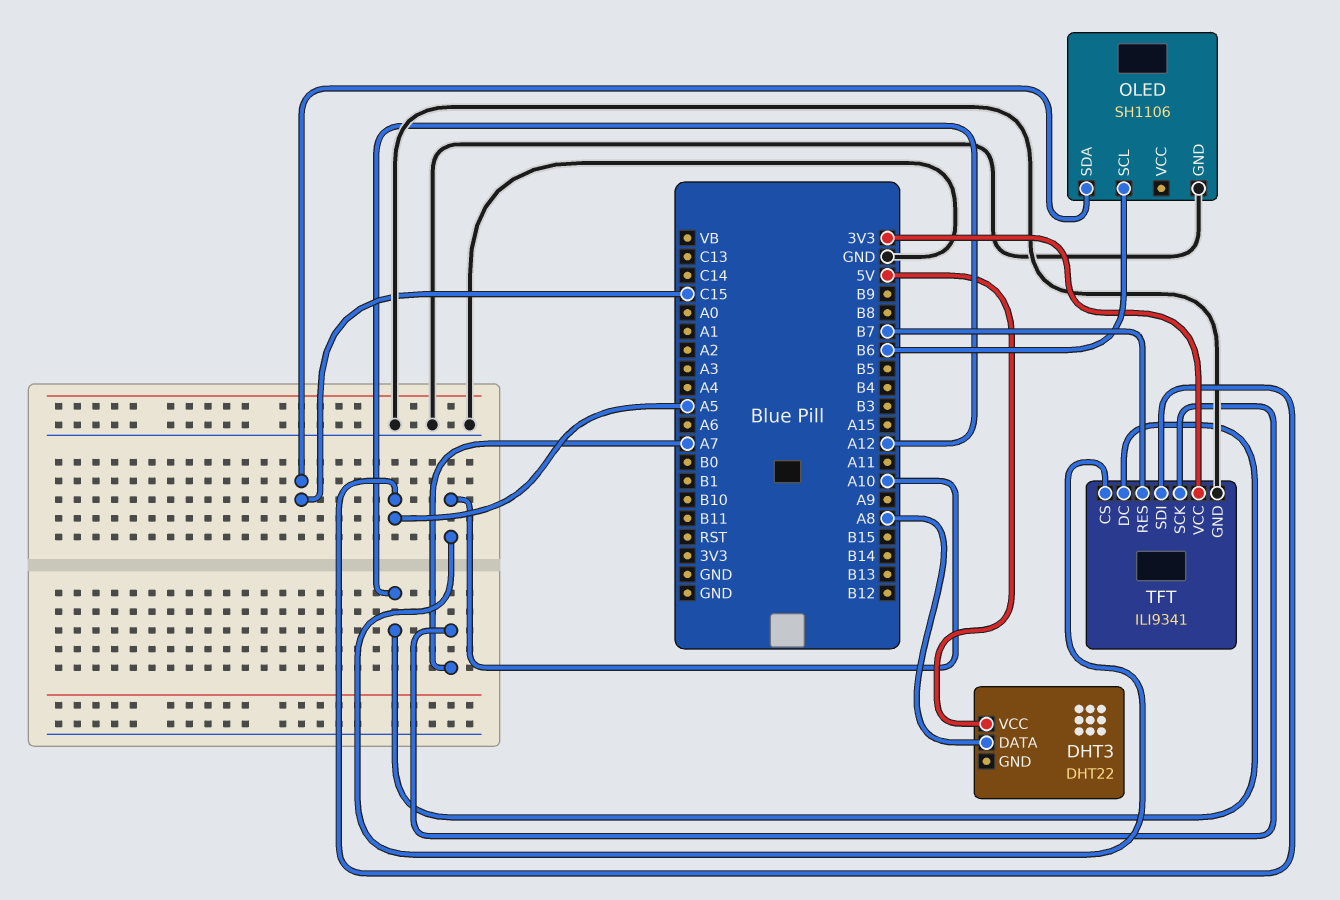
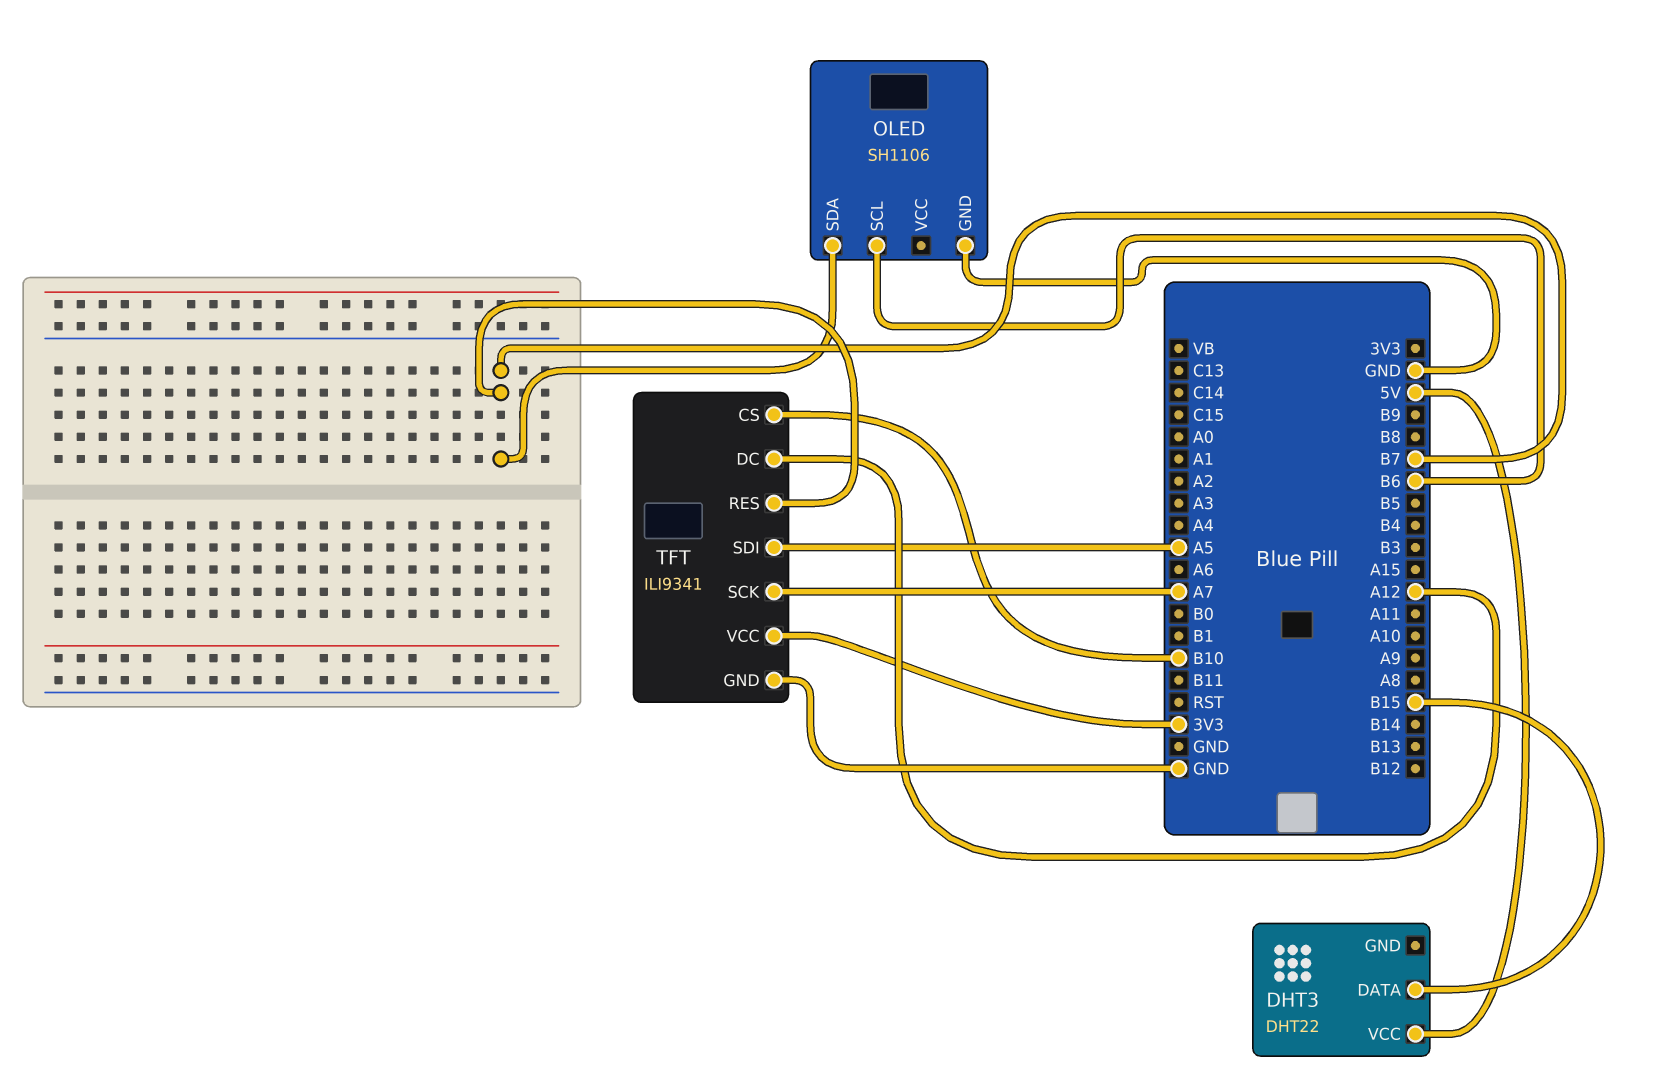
DHT3 pin DATA: A8 -> B15
OLED pin SDA: C15 -> B7
TFT pin CS: A10 -> B10

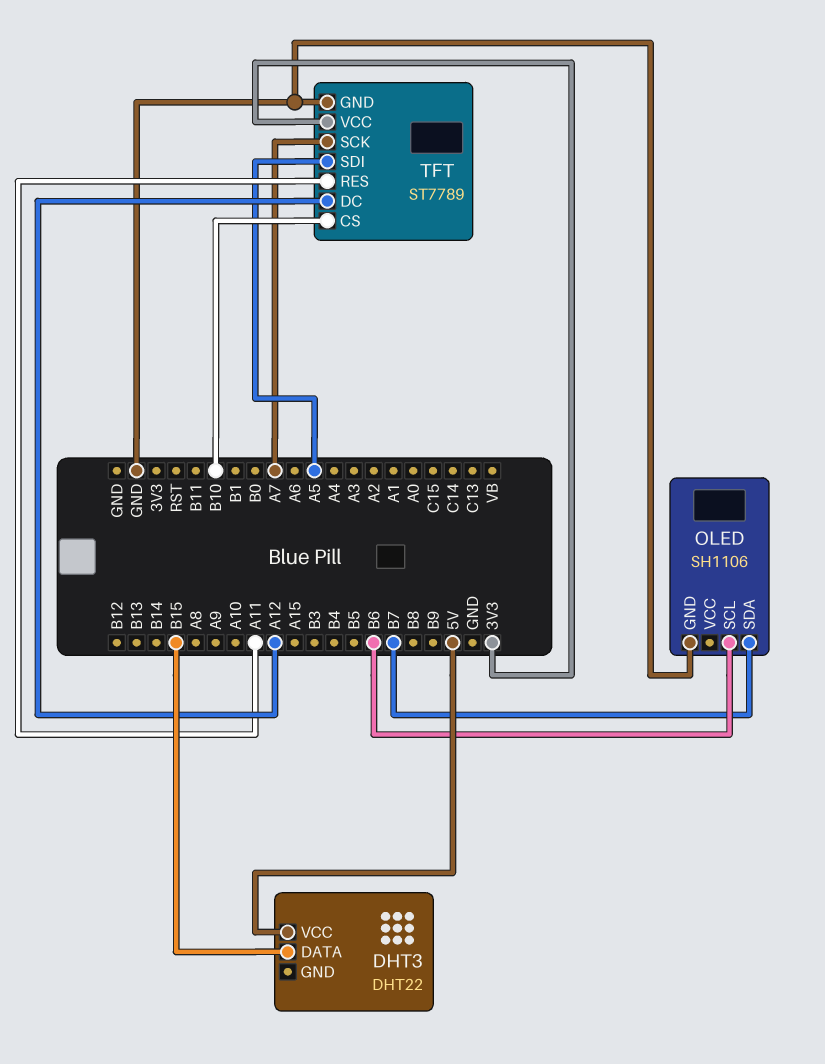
TFT: ILI9341 -> ST7789
TFT pin RES: B7 -> A11

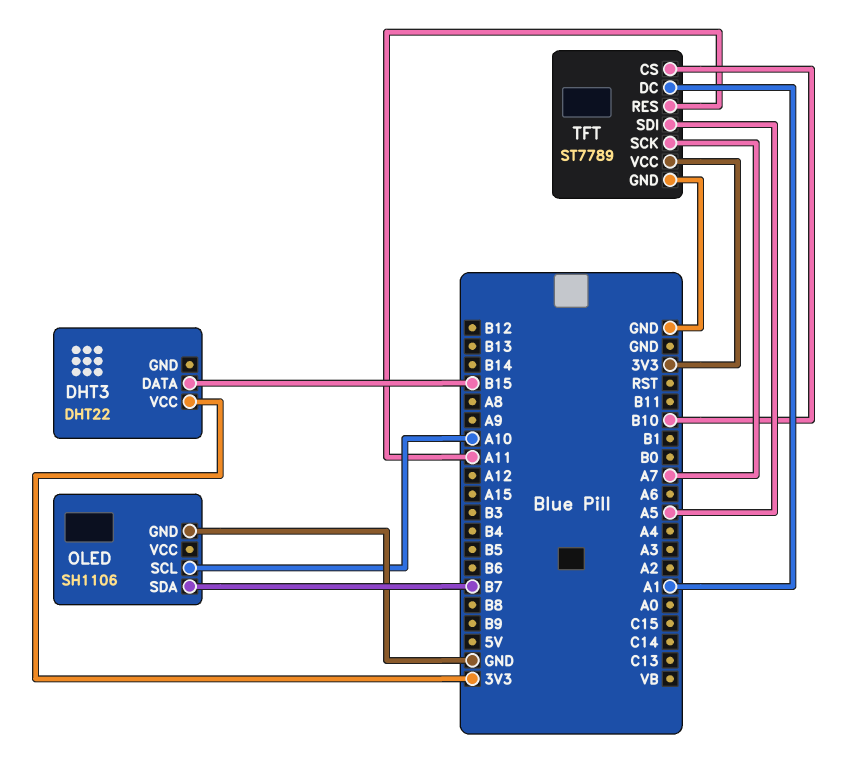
DHT3 pin VCC: 5V -> 3V3
OLED pin SCL: B6 -> A10
TFT pin DC: A12 -> A1

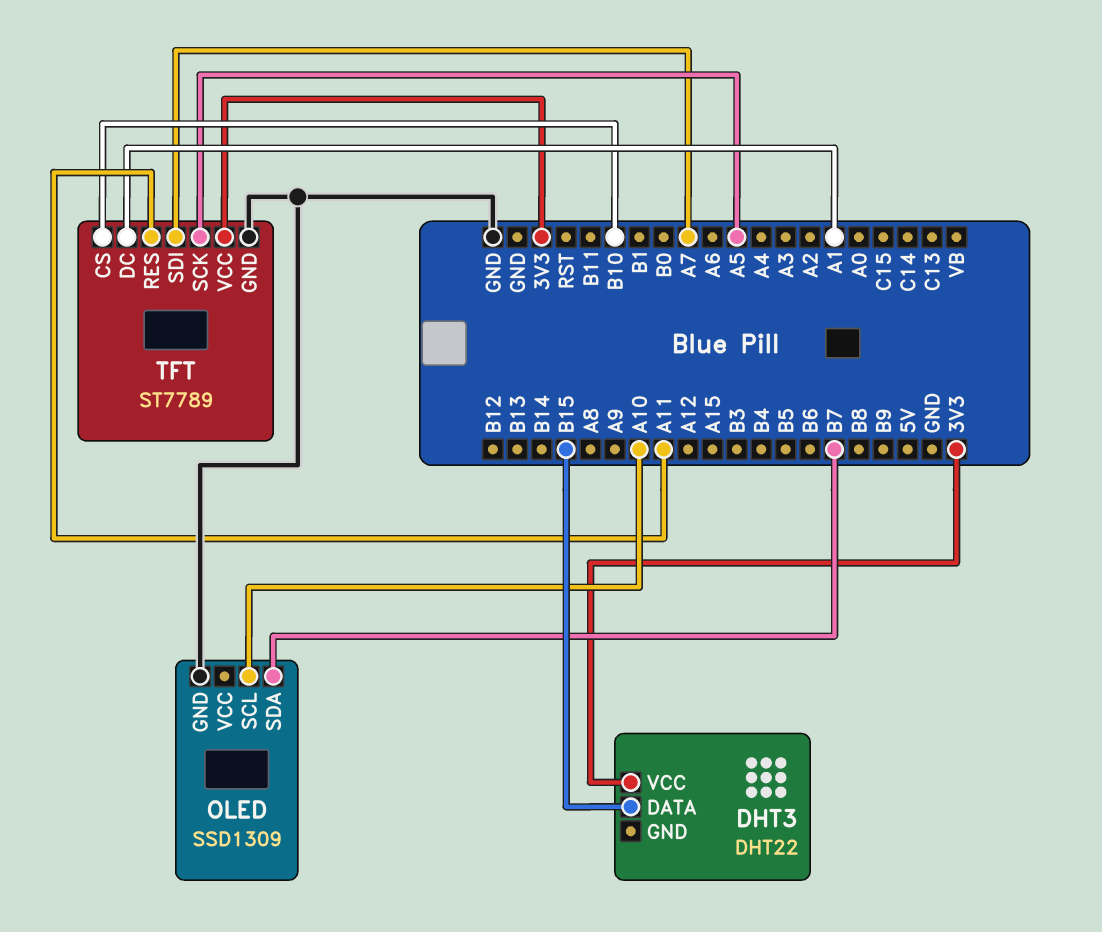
OLED: SH1106 -> SSD1309
TFT pin SCK: A7 -> A5
TFT pin SDI: A5 -> A7

